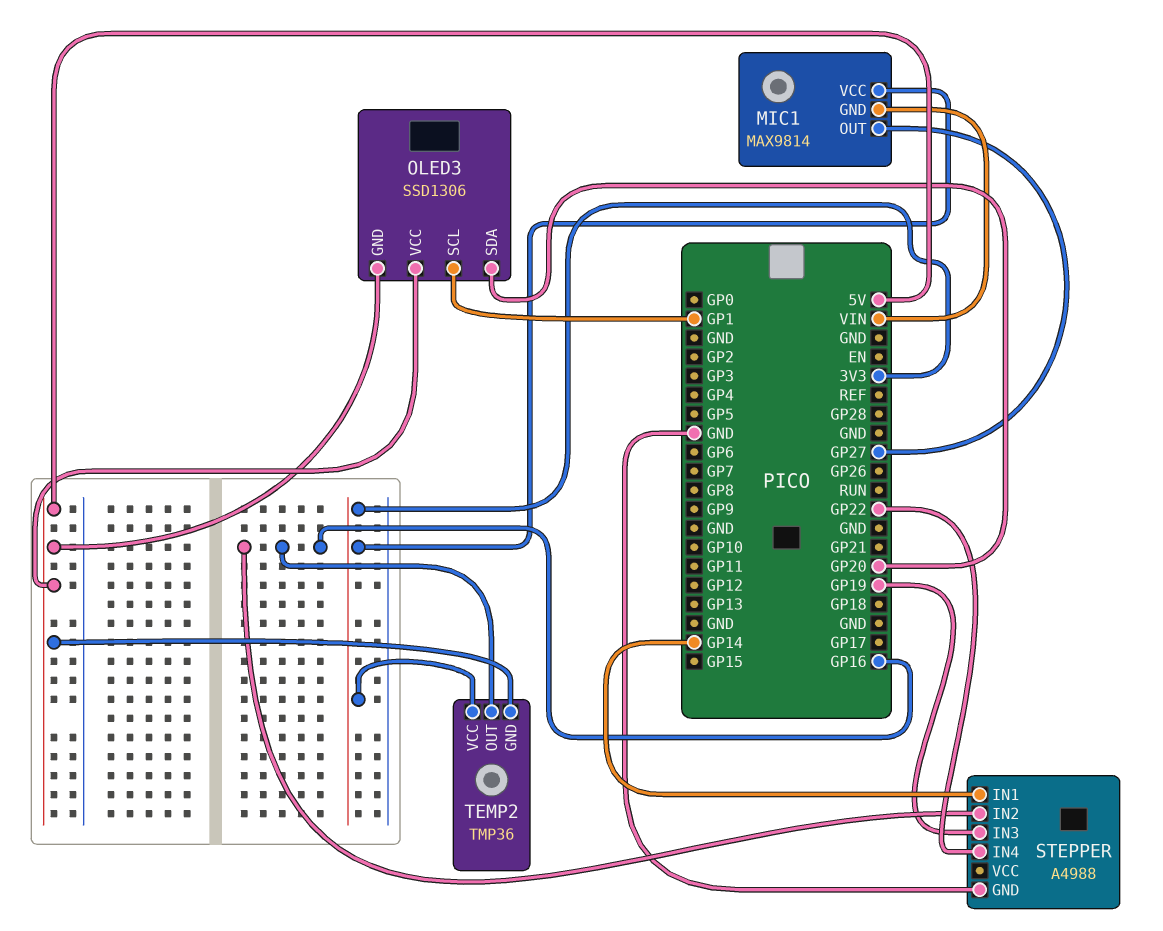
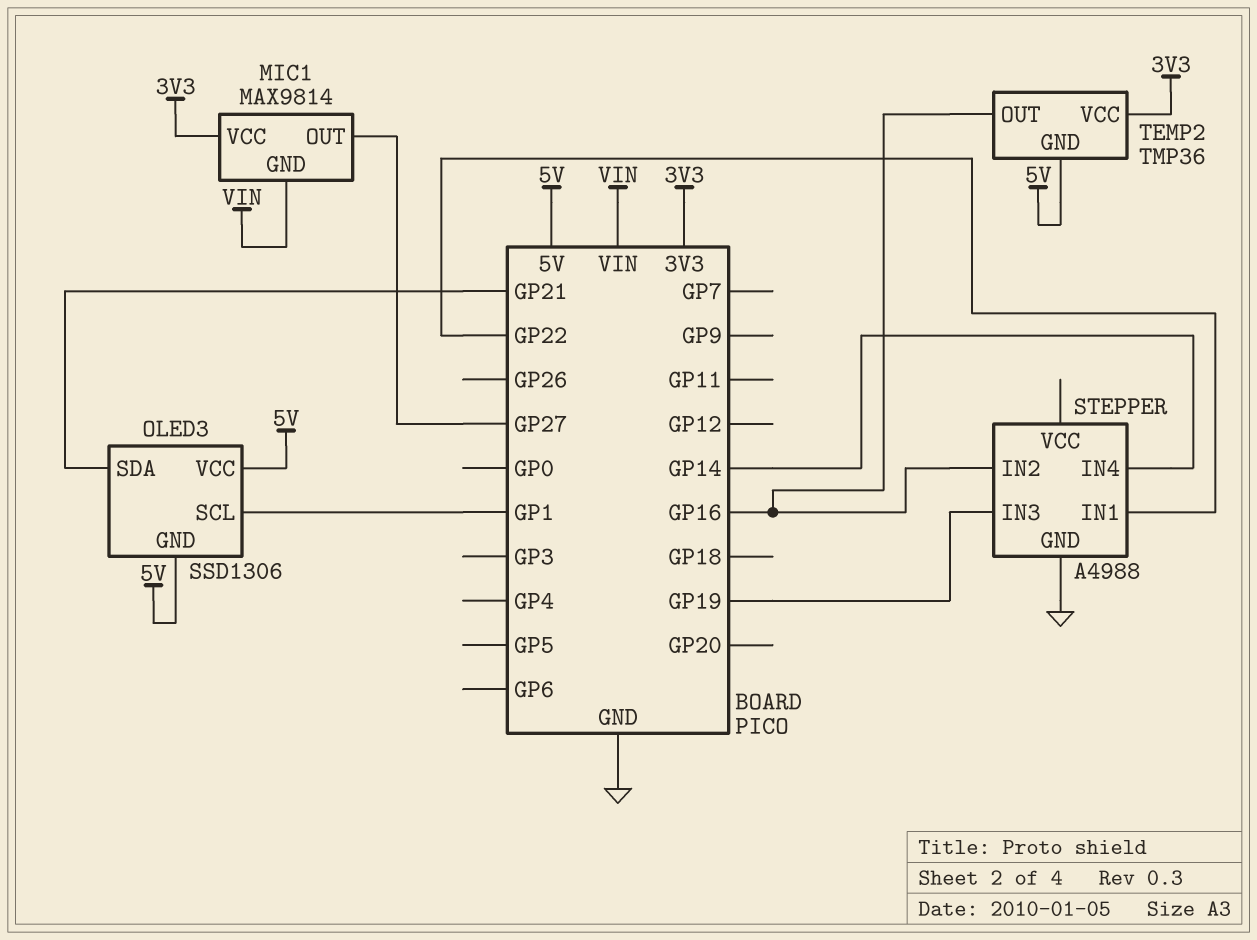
OLED3 pin SDA: GP20 -> GP21
STEPPER pin IN1: GP14 -> GP22
STEPPER pin IN4: GP22 -> GP14

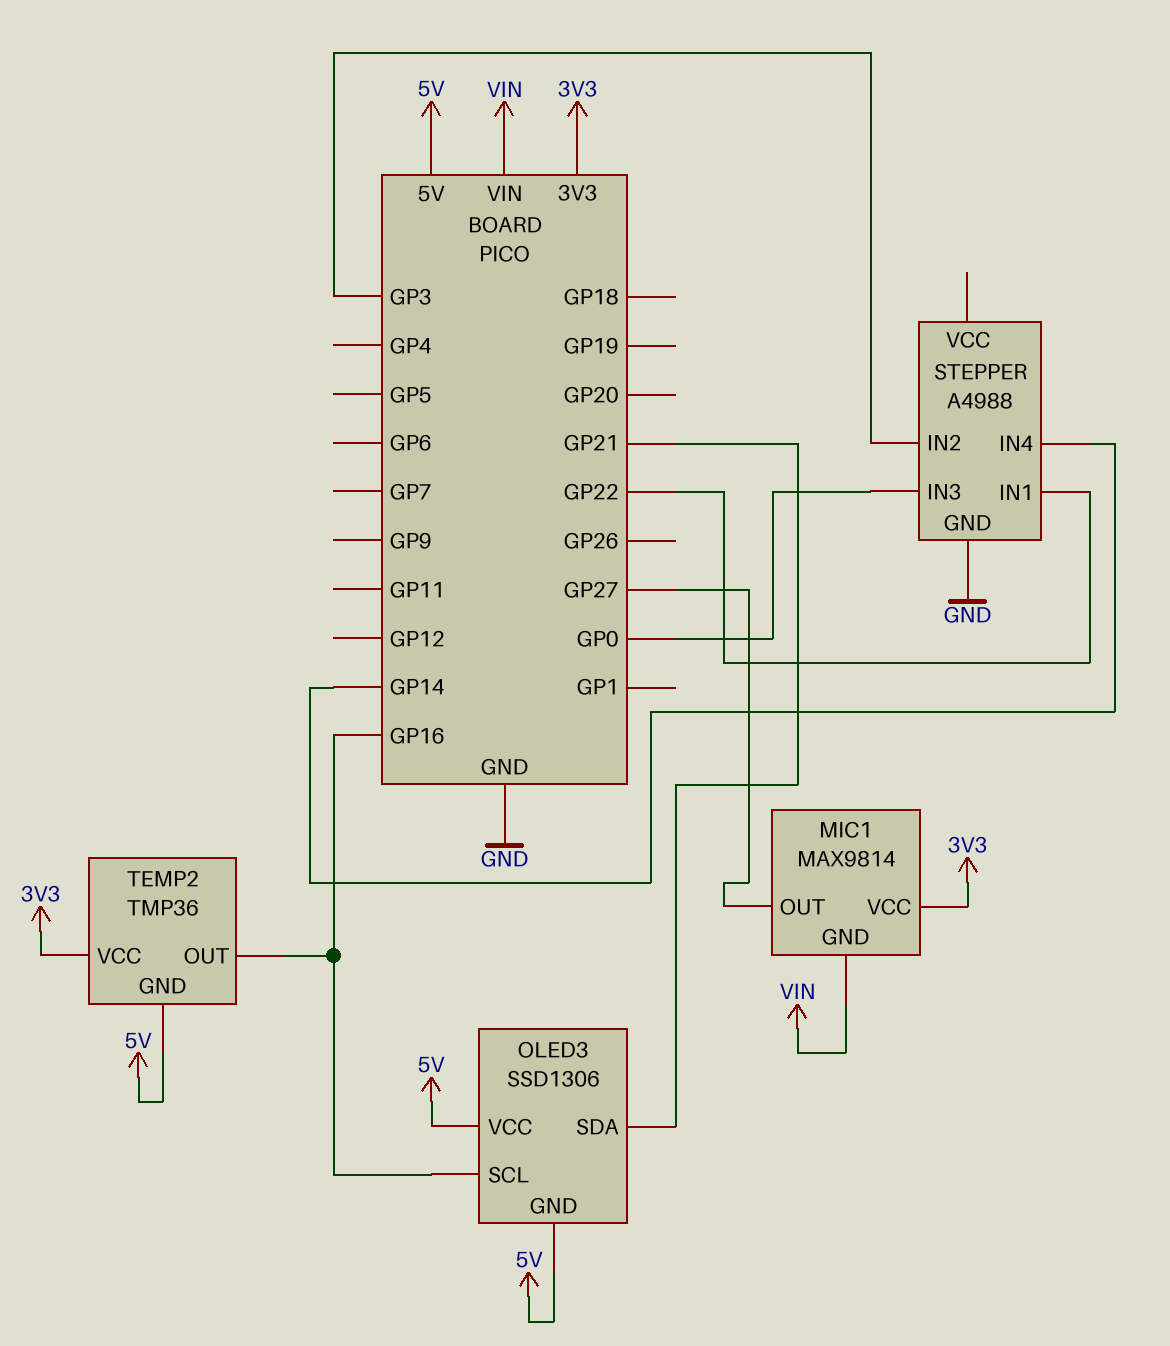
OLED3 pin SCL: GP1 -> GP16
STEPPER pin IN2: GP16 -> GP3
STEPPER pin IN3: GP19 -> GP0

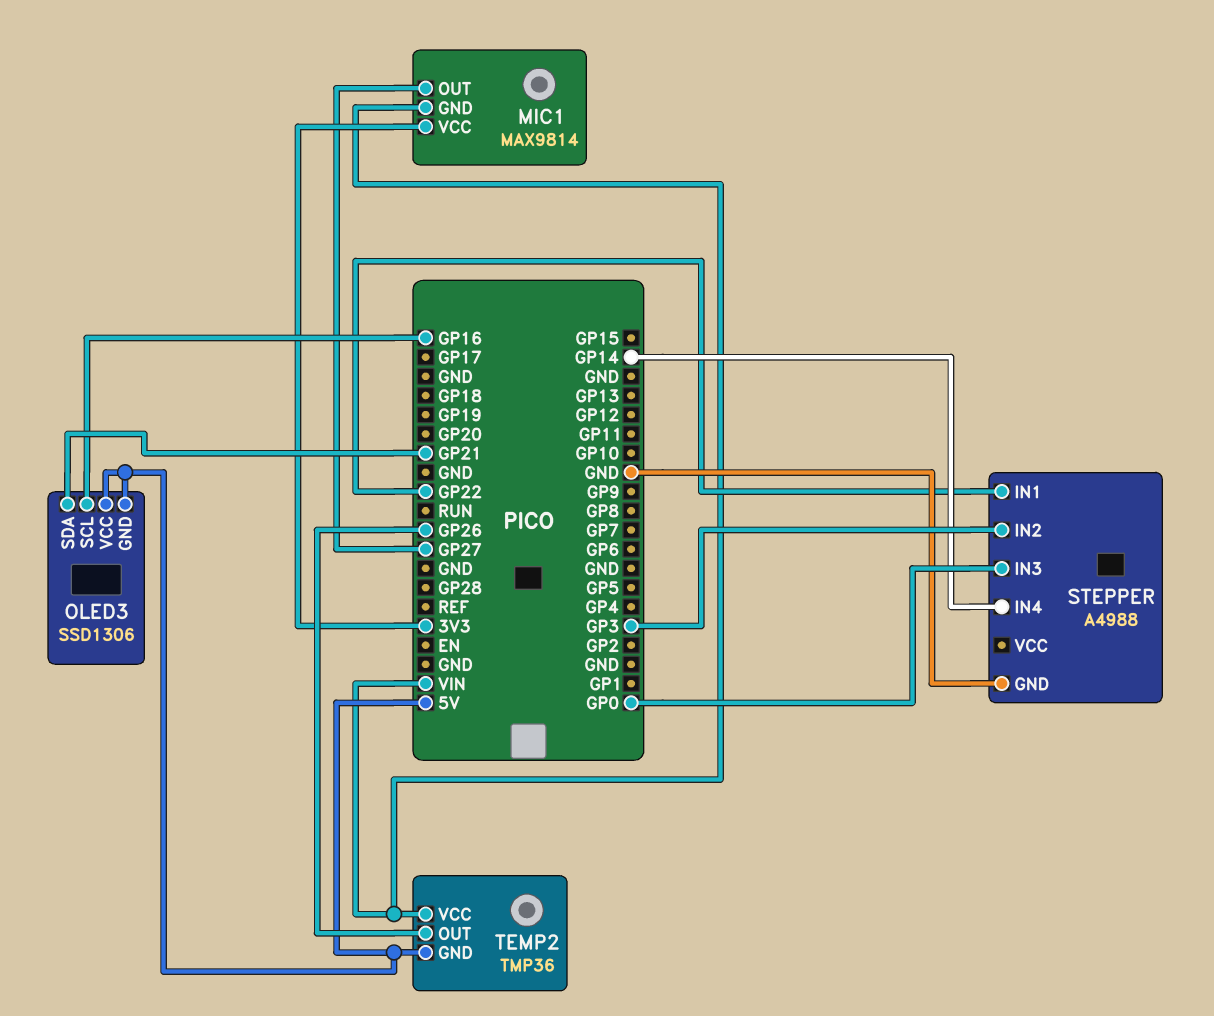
TEMP2 pin OUT: GP16 -> GP26
TEMP2 pin VCC: 3V3 -> VIN

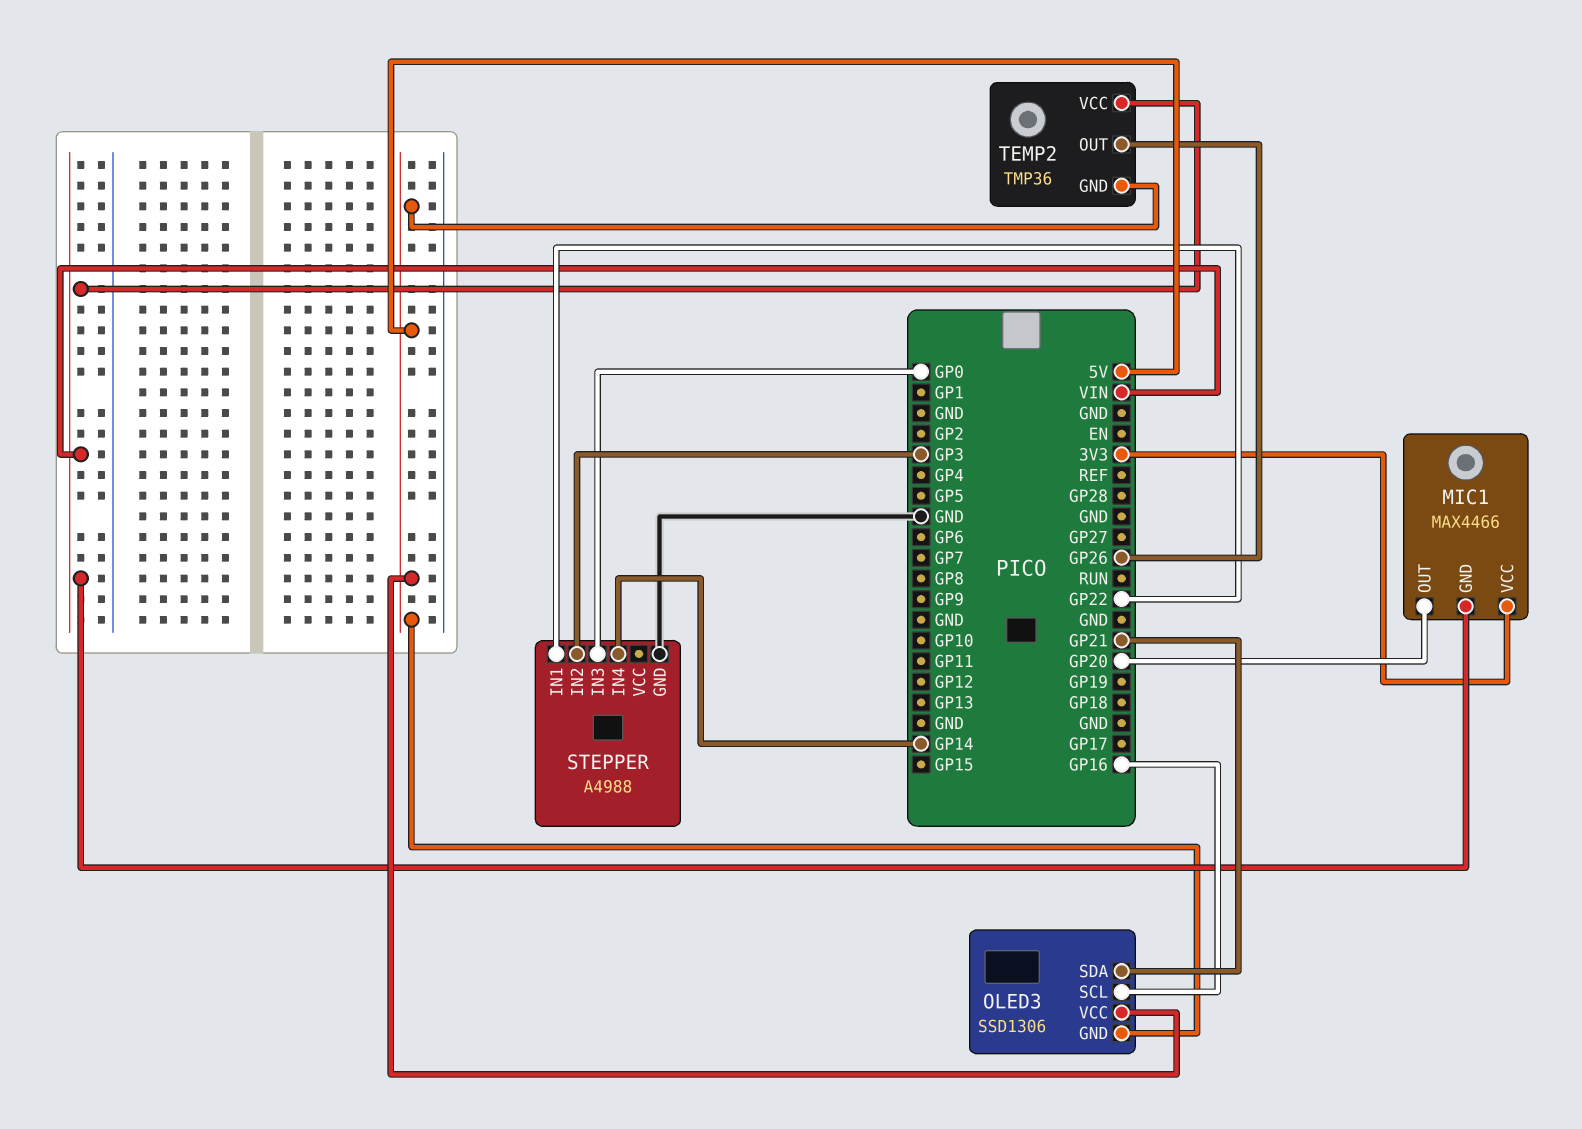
MIC1: MAX9814 -> MAX4466
MIC1 pin OUT: GP27 -> GP20

